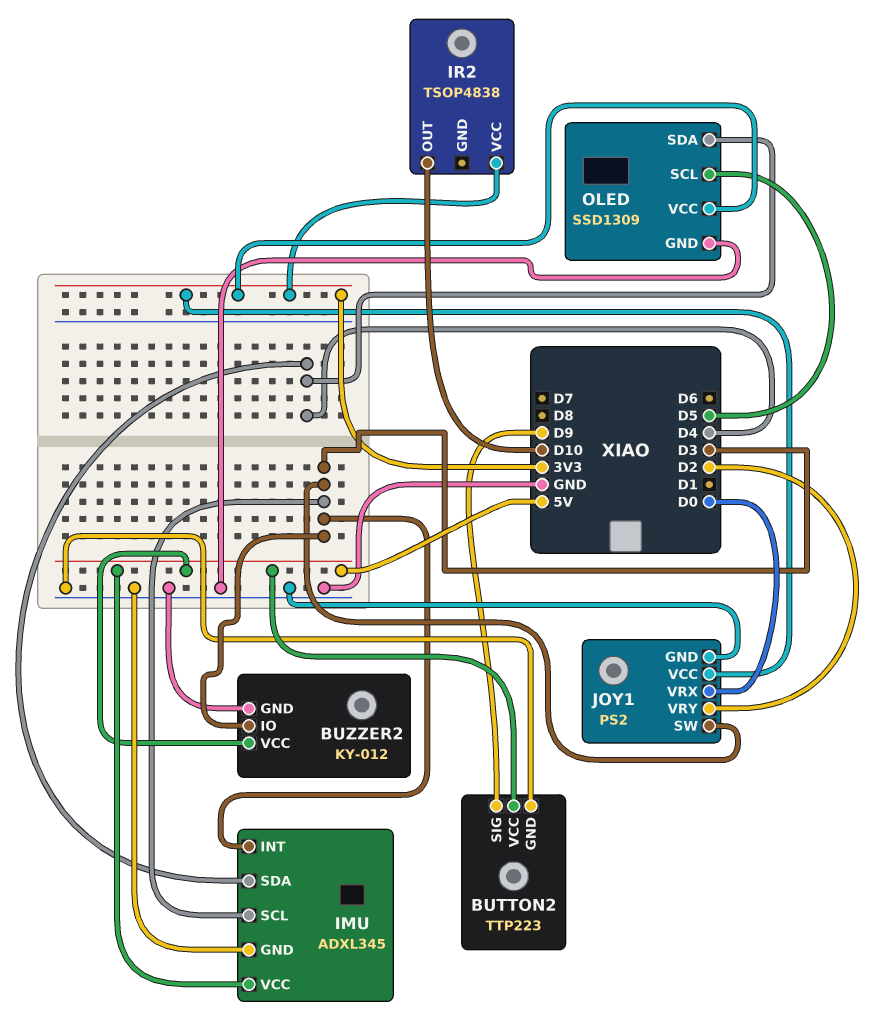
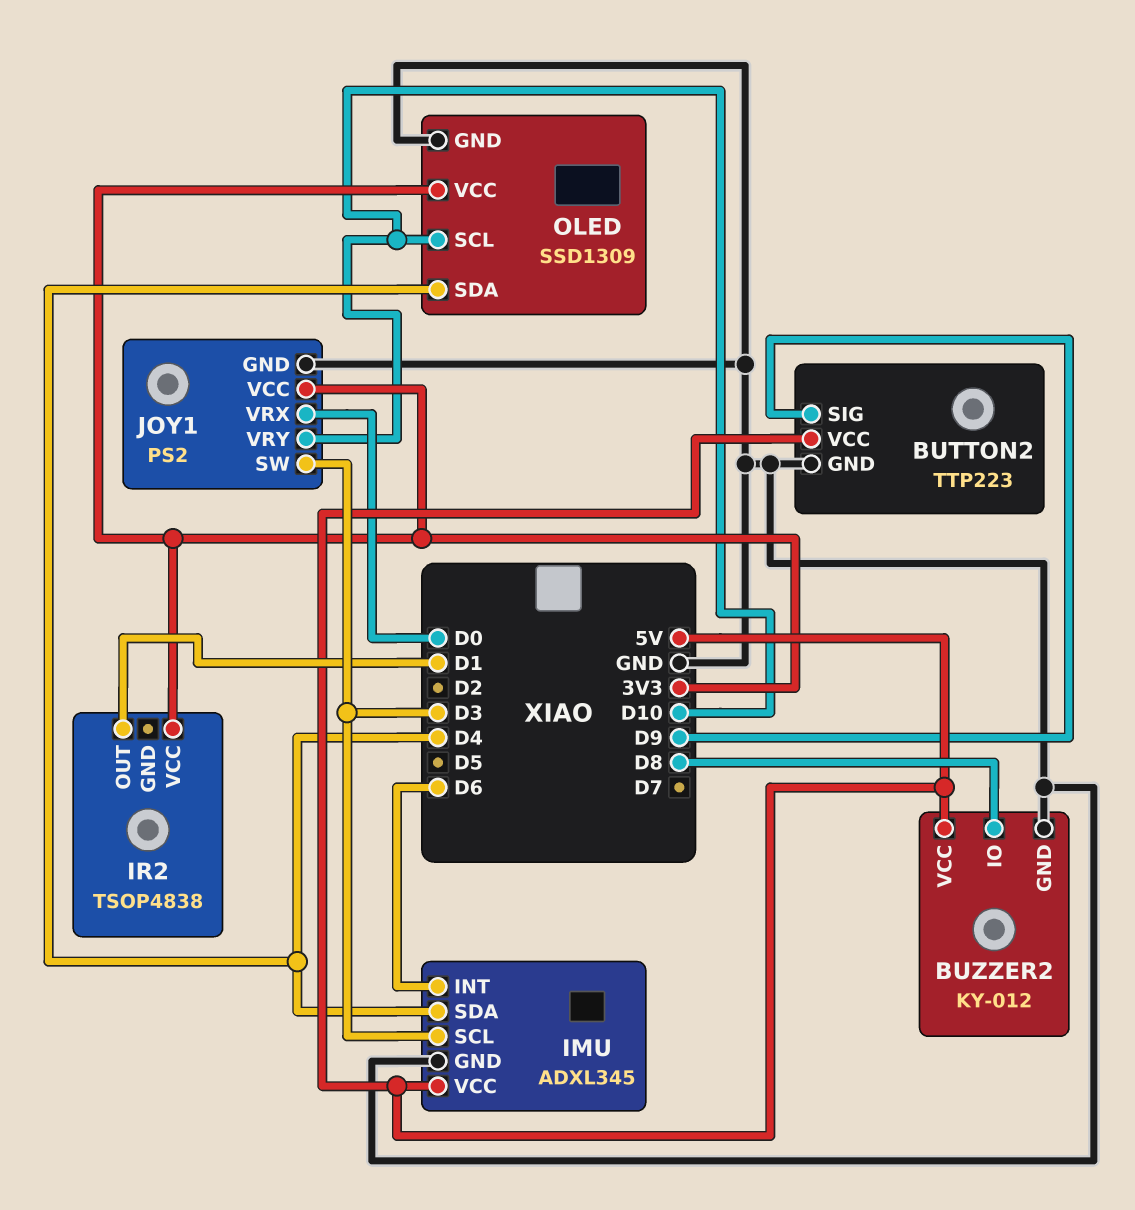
BUZZER2 pin IO: D3 -> D8
IMU pin INT: D3 -> D6
IR2 pin OUT: D10 -> D1
JOY1 pin VRY: D2 -> D10
OLED pin SCL: D5 -> D10

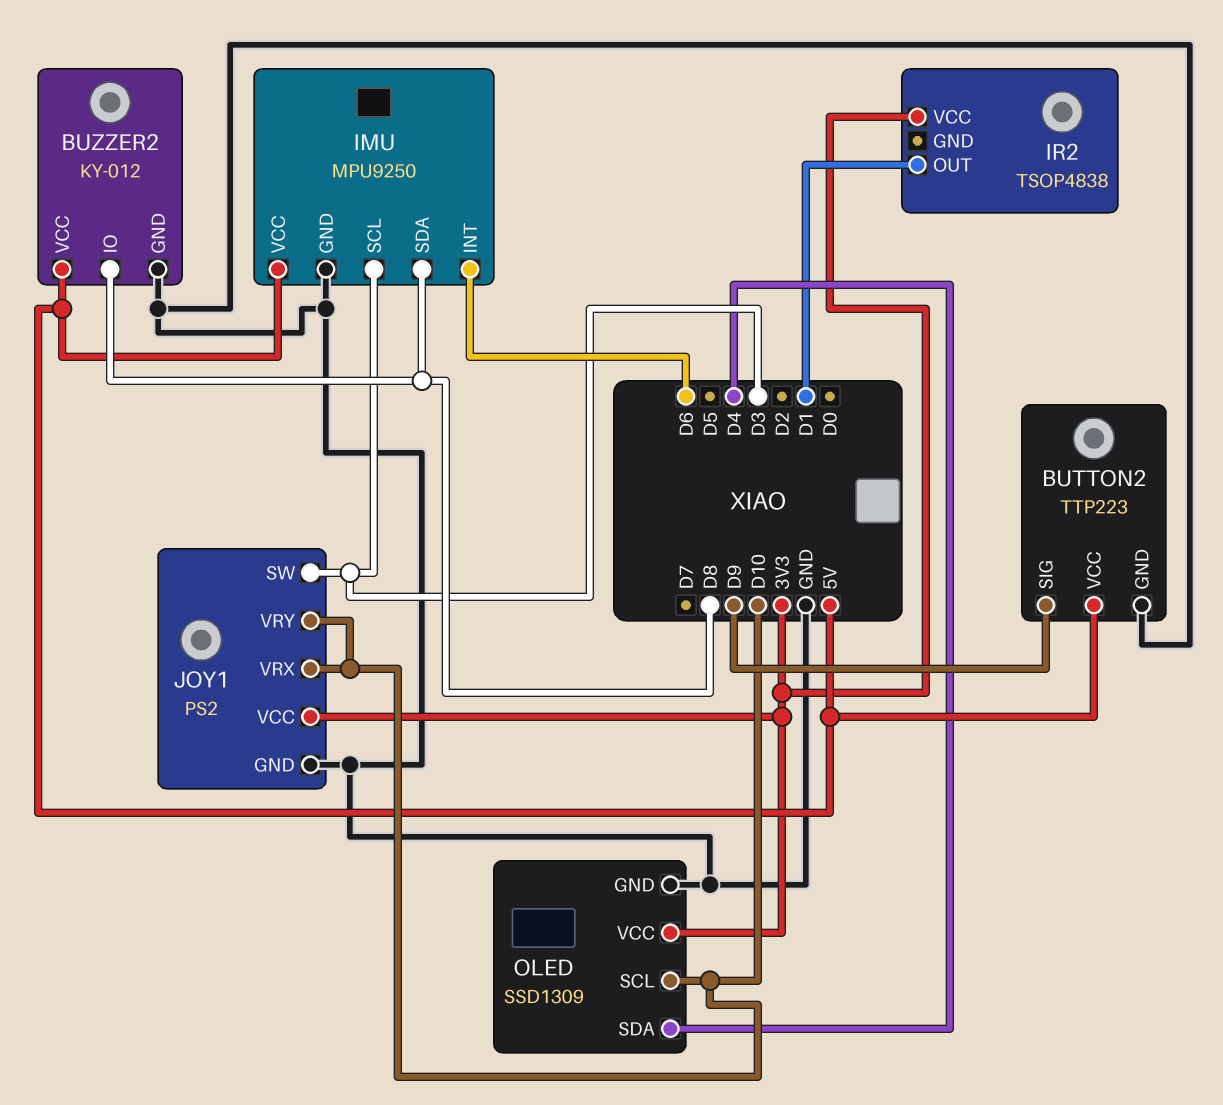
IMU: ADXL345 -> MPU9250
IMU pin SDA: D4 -> D8
JOY1 pin VRX: D0 -> D10

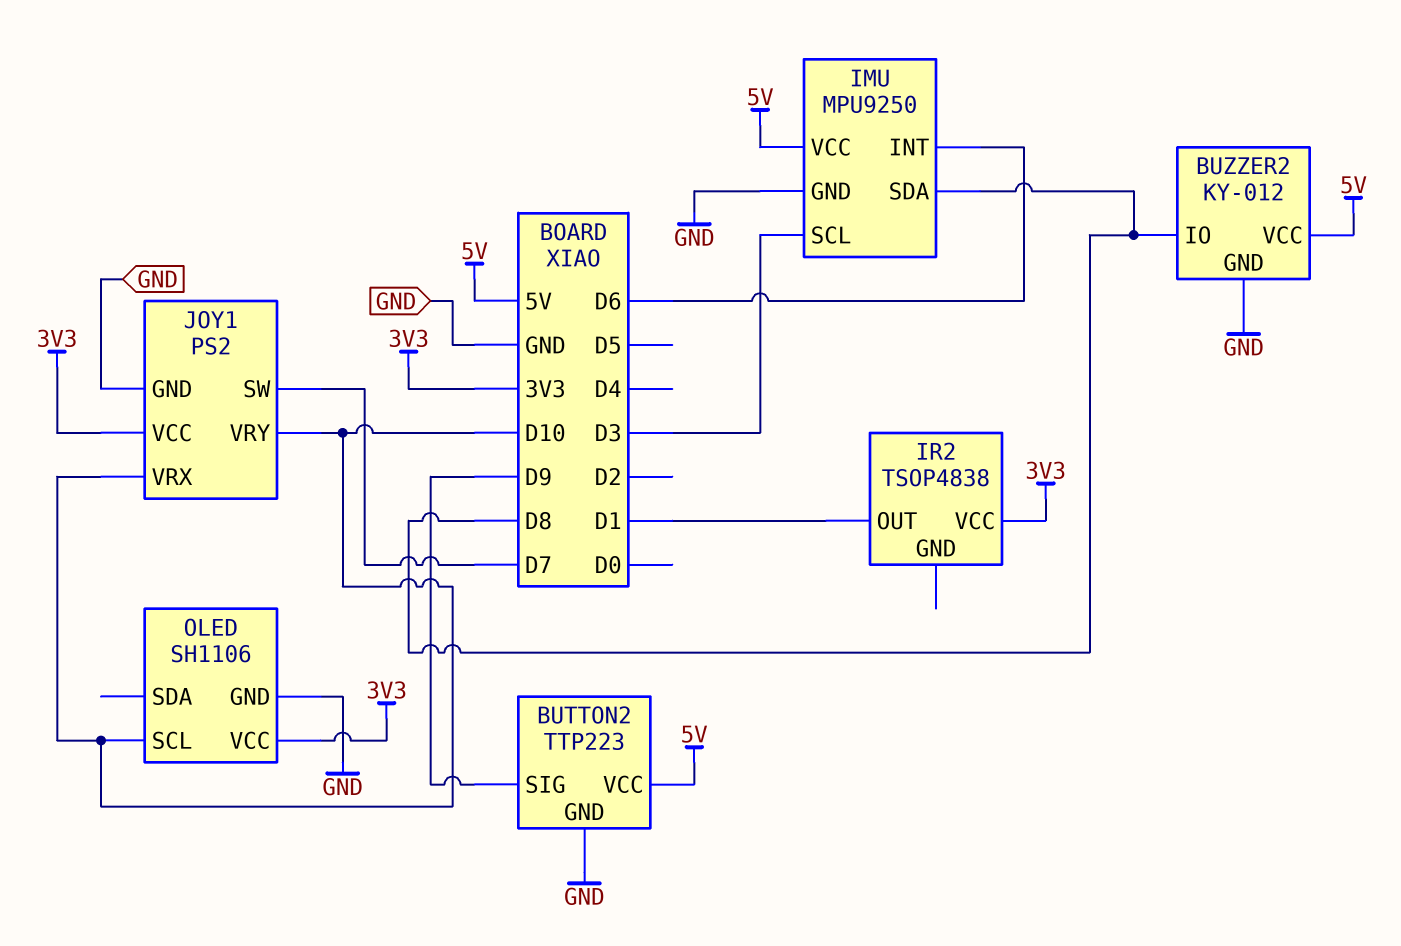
JOY1 pin SW: D3 -> D7
OLED: SSD1309 -> SH1106
OLED pin SDA: D4 -> none

